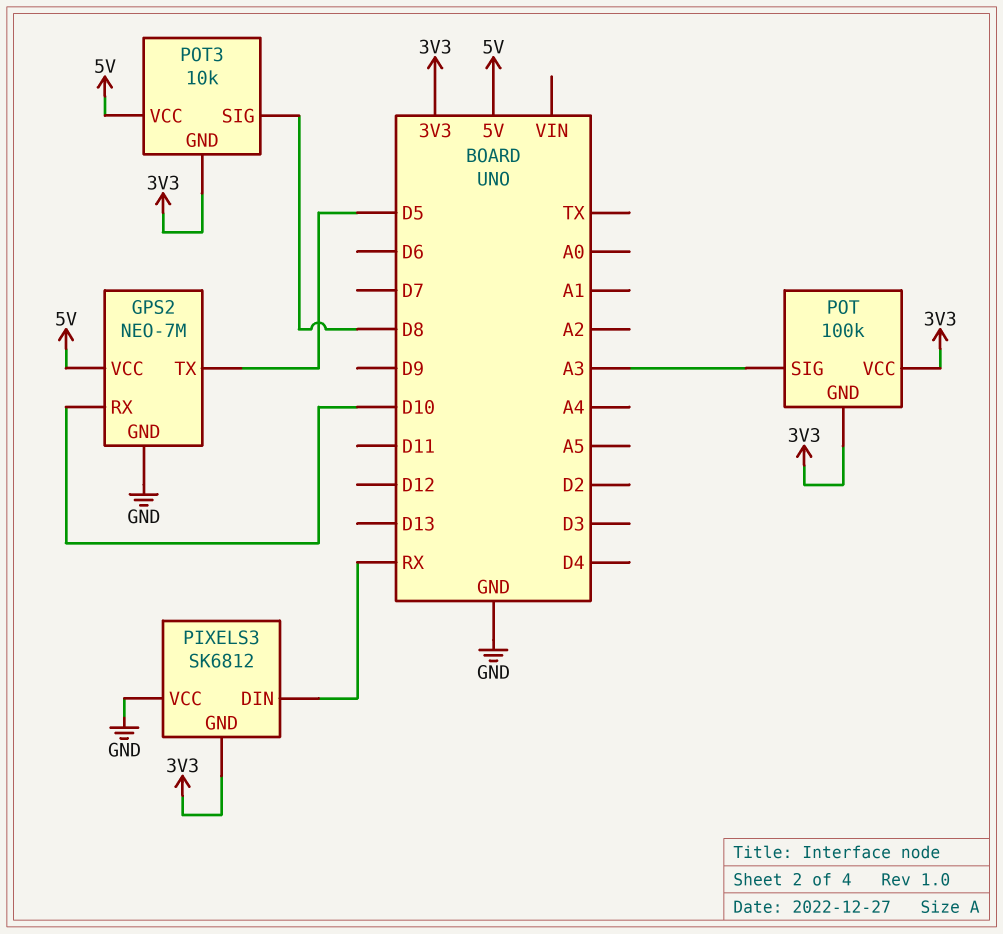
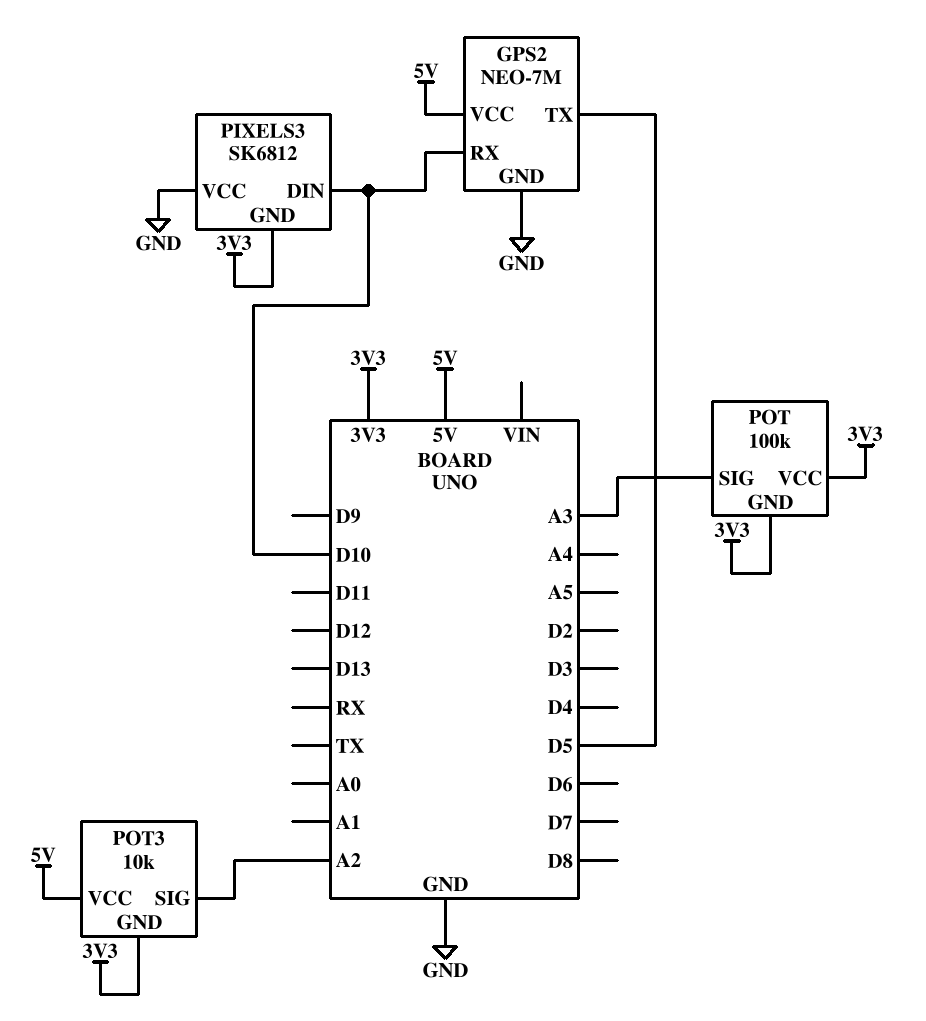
PIXELS3 pin DIN: RX -> D10
POT3 pin SIG: D8 -> A2

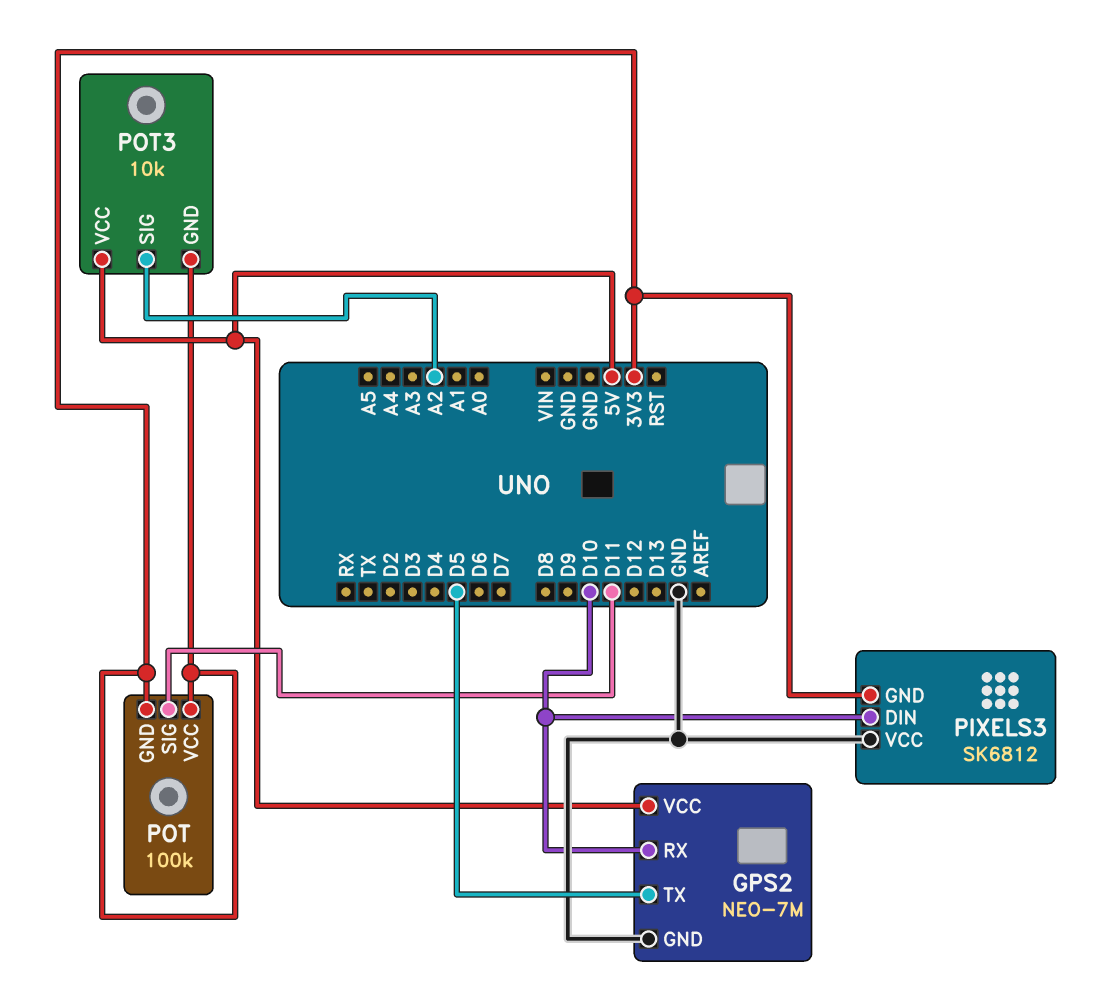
POT pin SIG: A3 -> D11

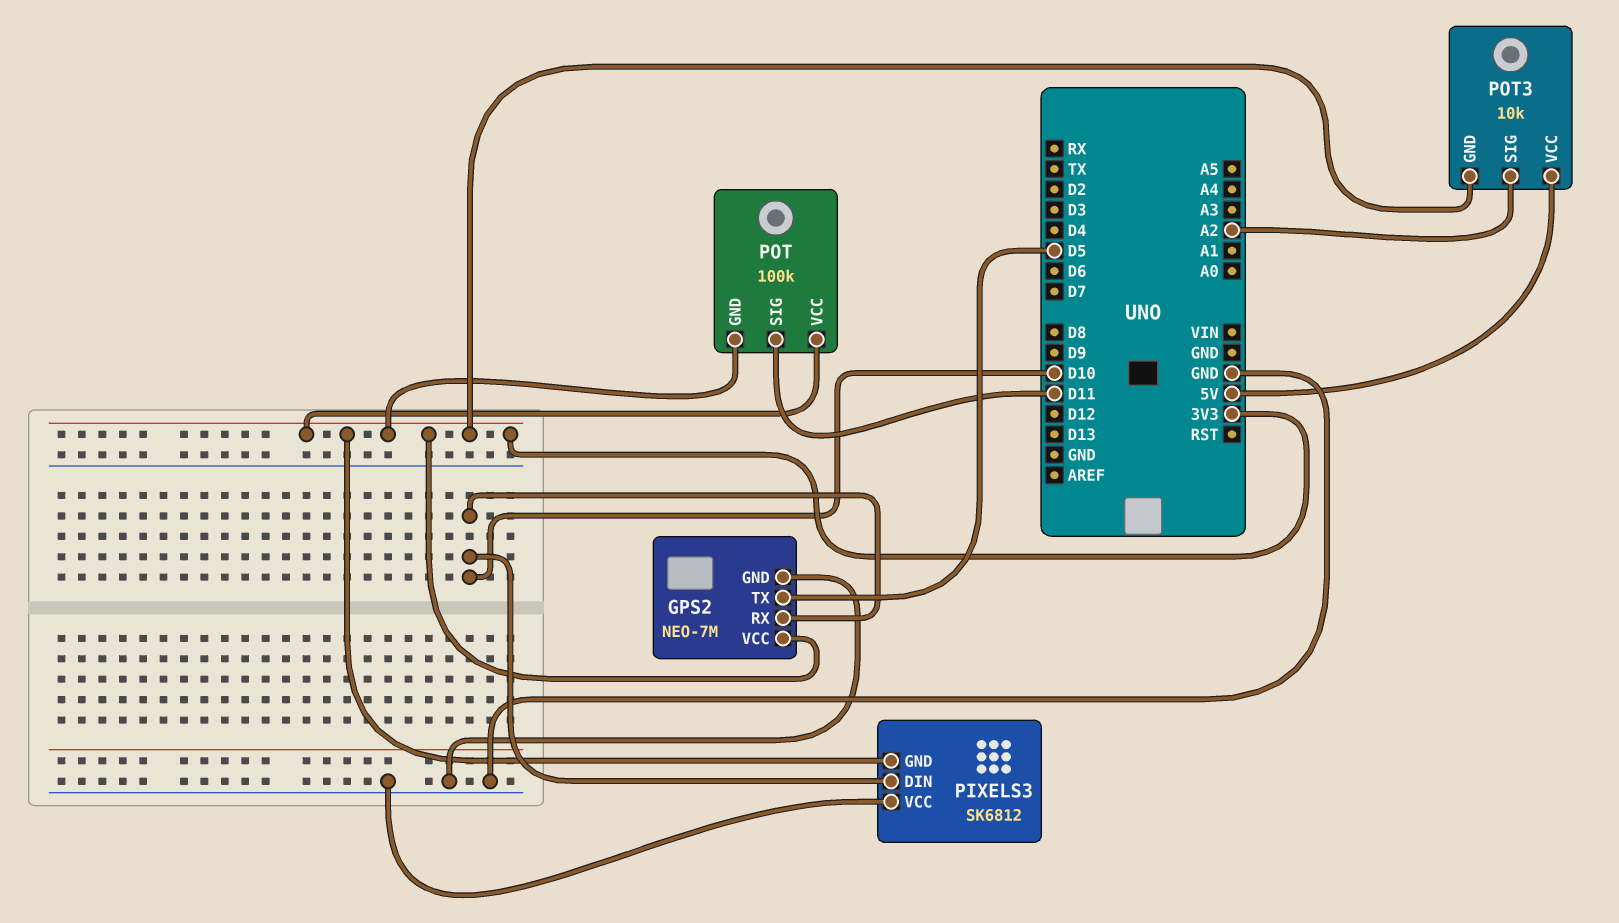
GPS2 pin VCC: 5V -> 3V3

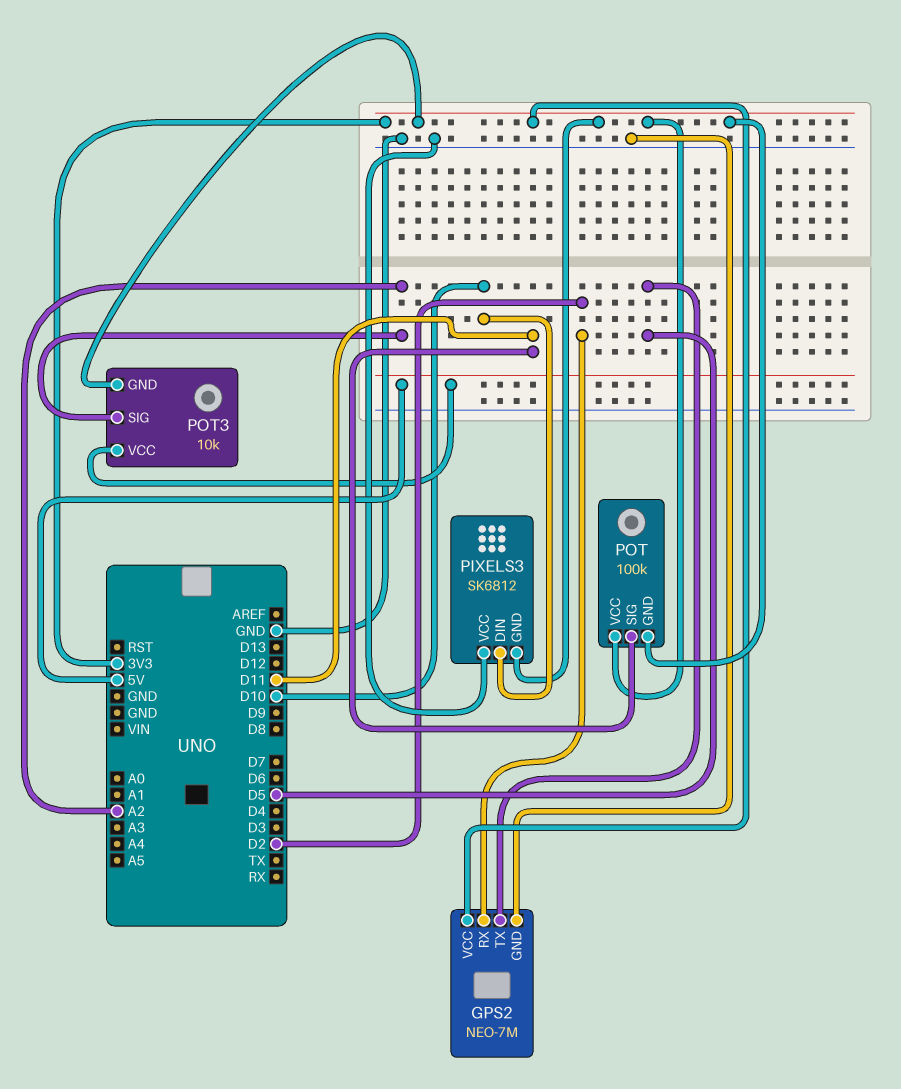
GPS2 pin RX: D10 -> D2

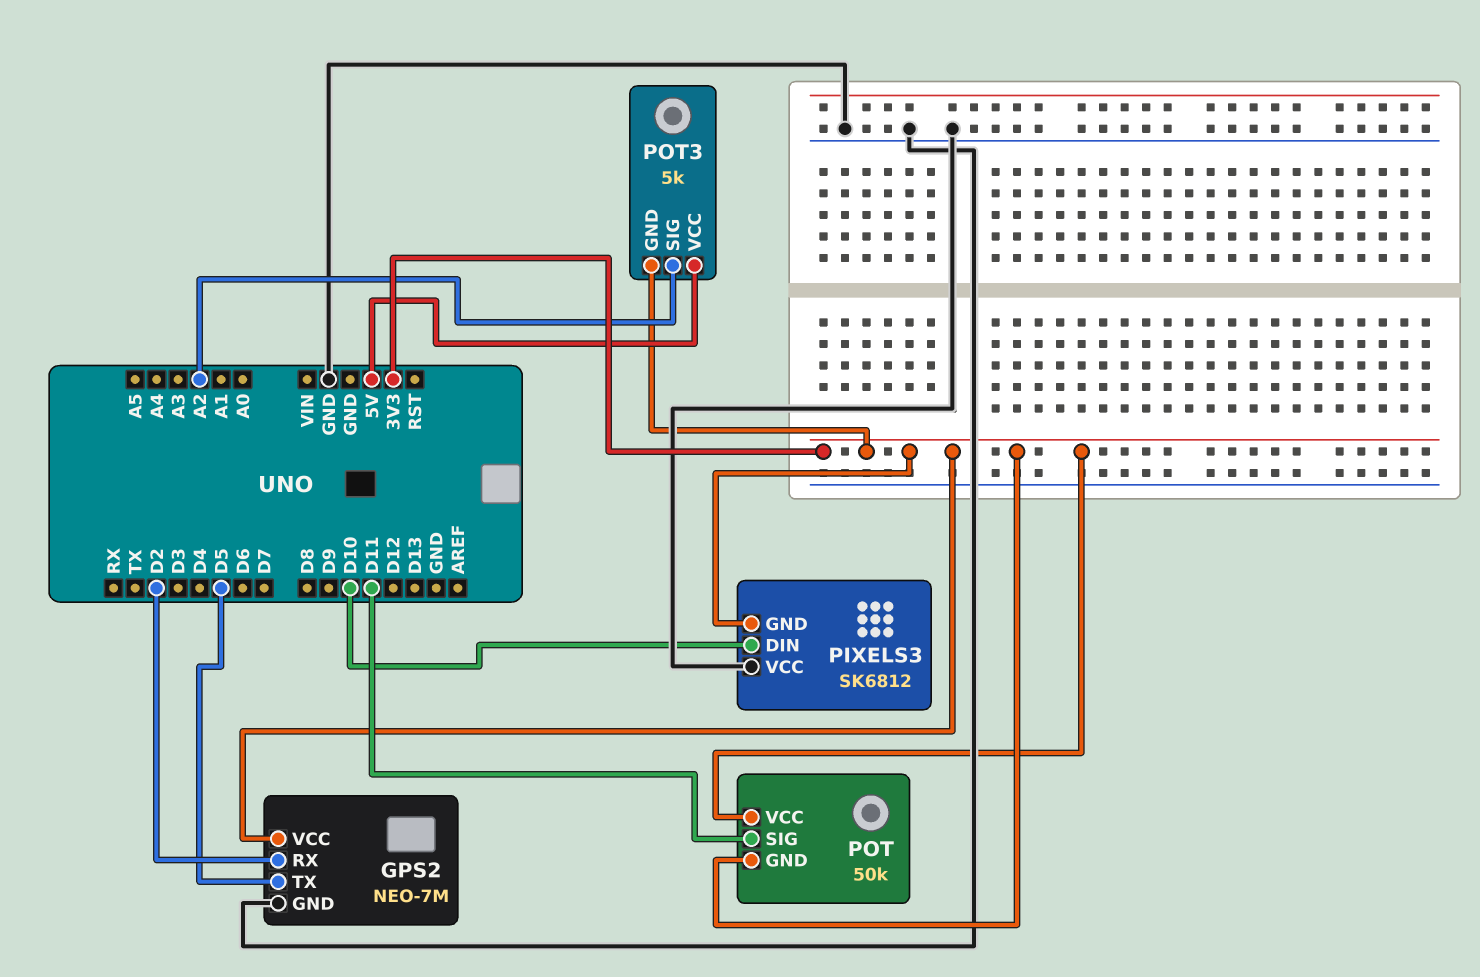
POT: 100k -> 50k
POT3: 10k -> 5k

